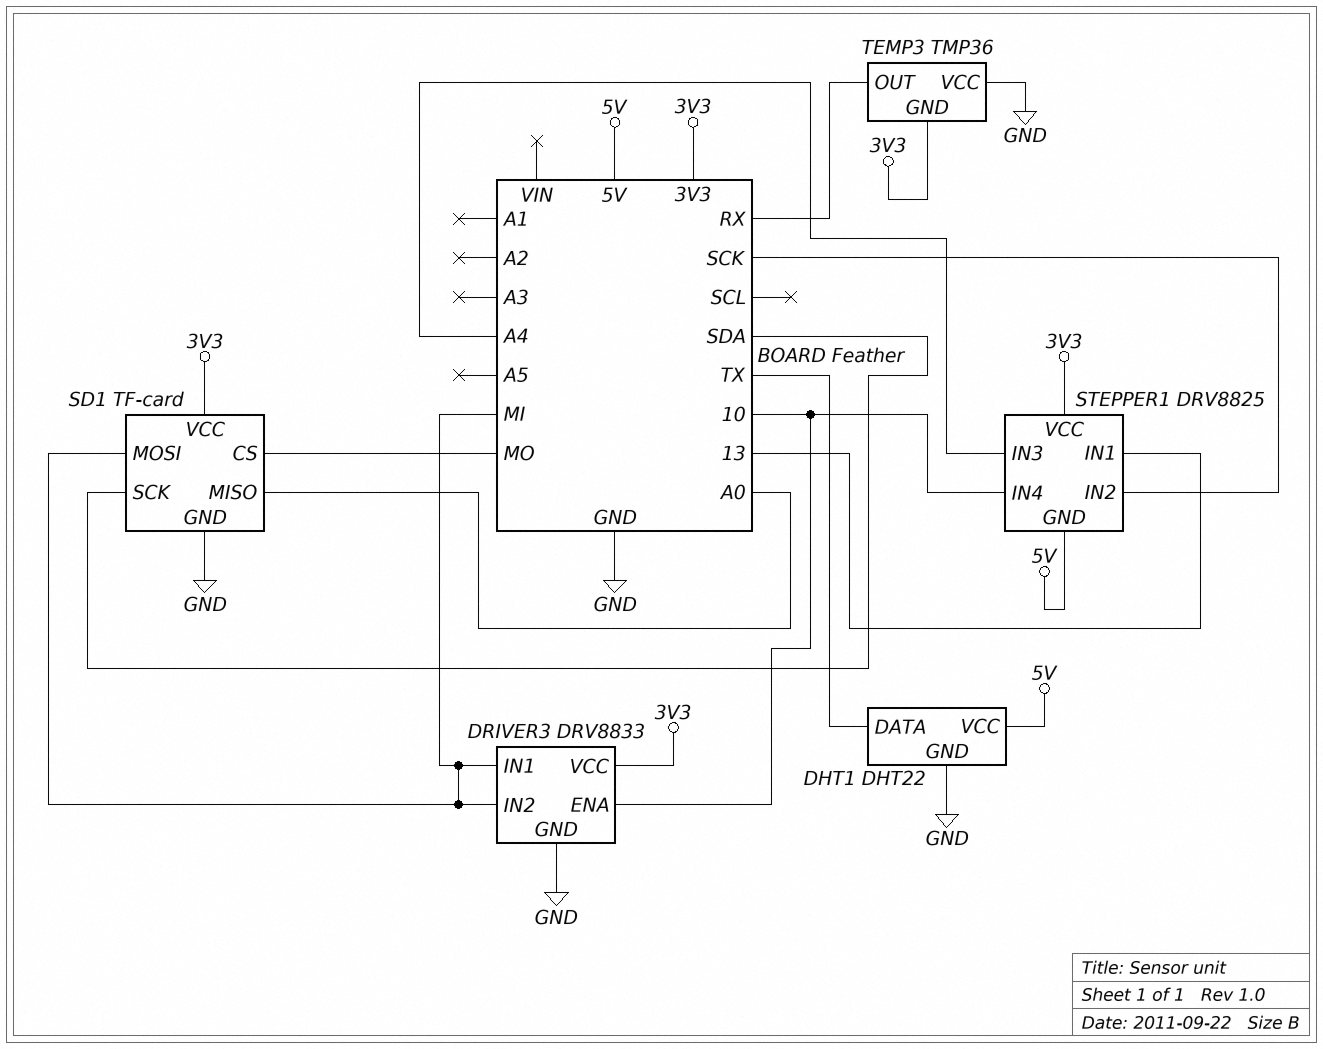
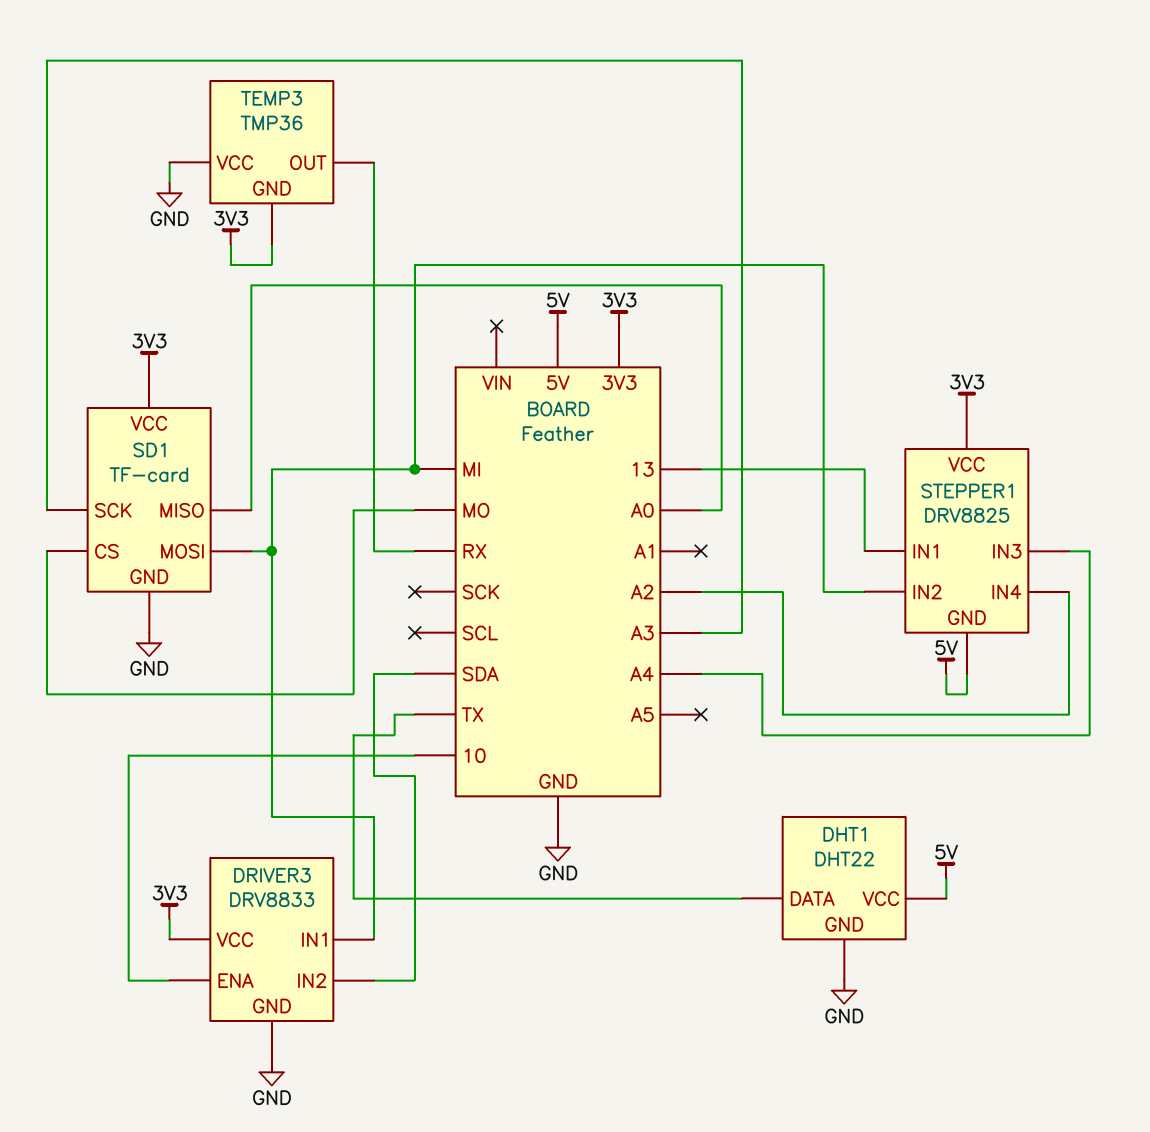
DRIVER3 pin IN2: MI -> SDA
SD1 pin SCK: SDA -> A3
STEPPER1 pin IN2: SCK -> MI
STEPPER1 pin IN4: 10 -> A2

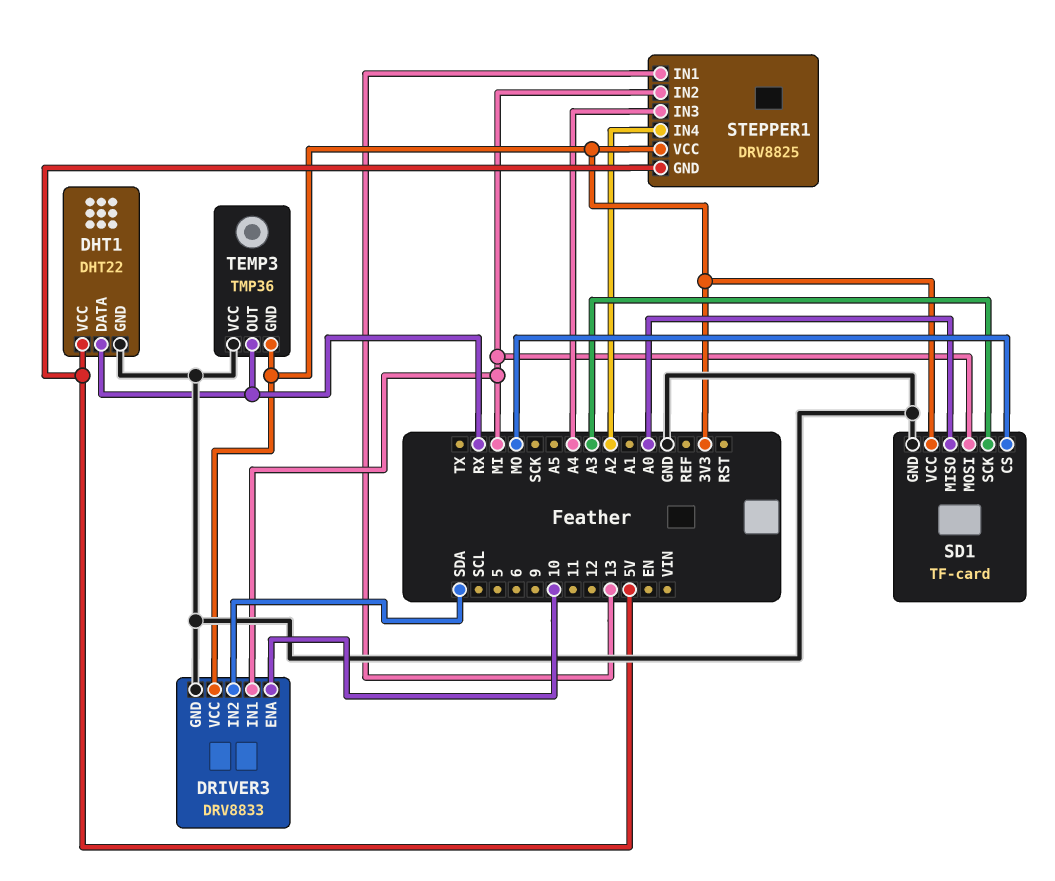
DHT1 pin DATA: TX -> RX

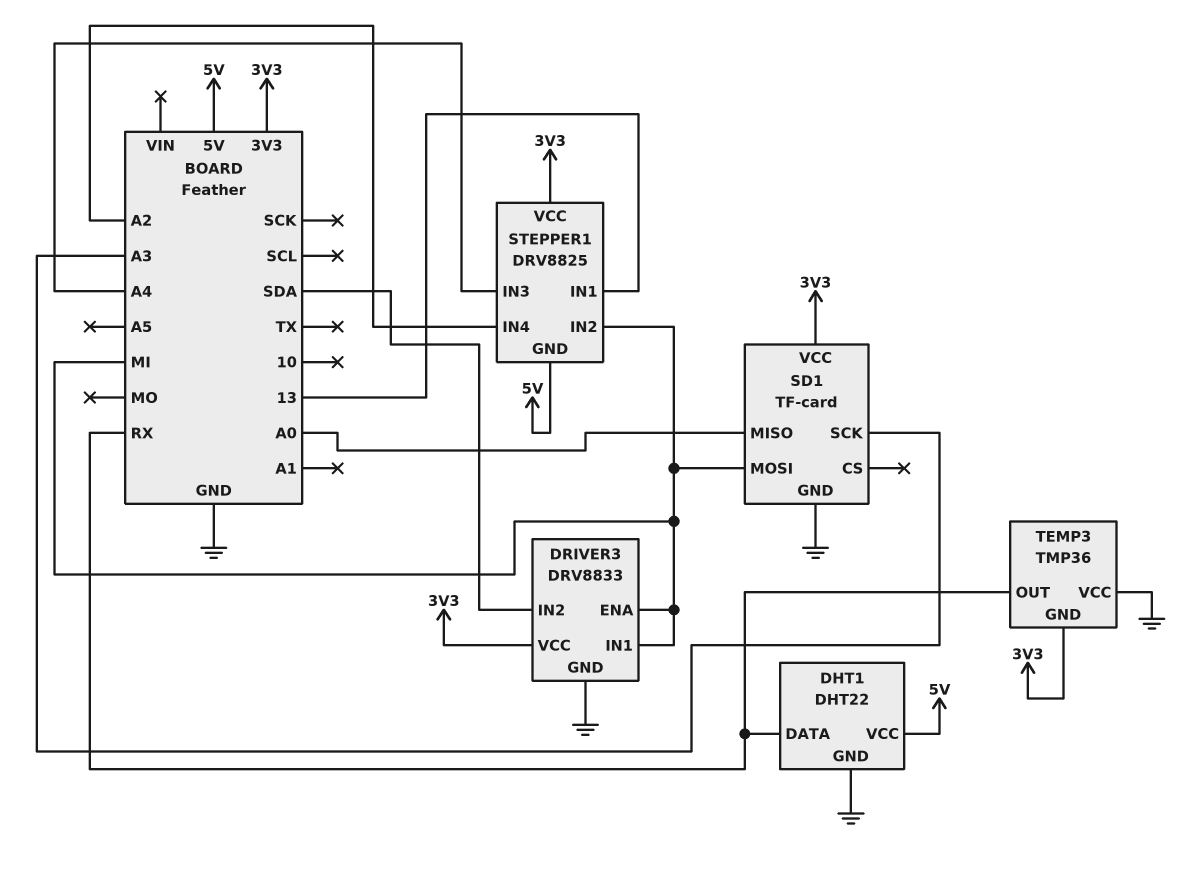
DRIVER3 pin ENA: 10 -> MI
SD1 pin CS: MO -> none

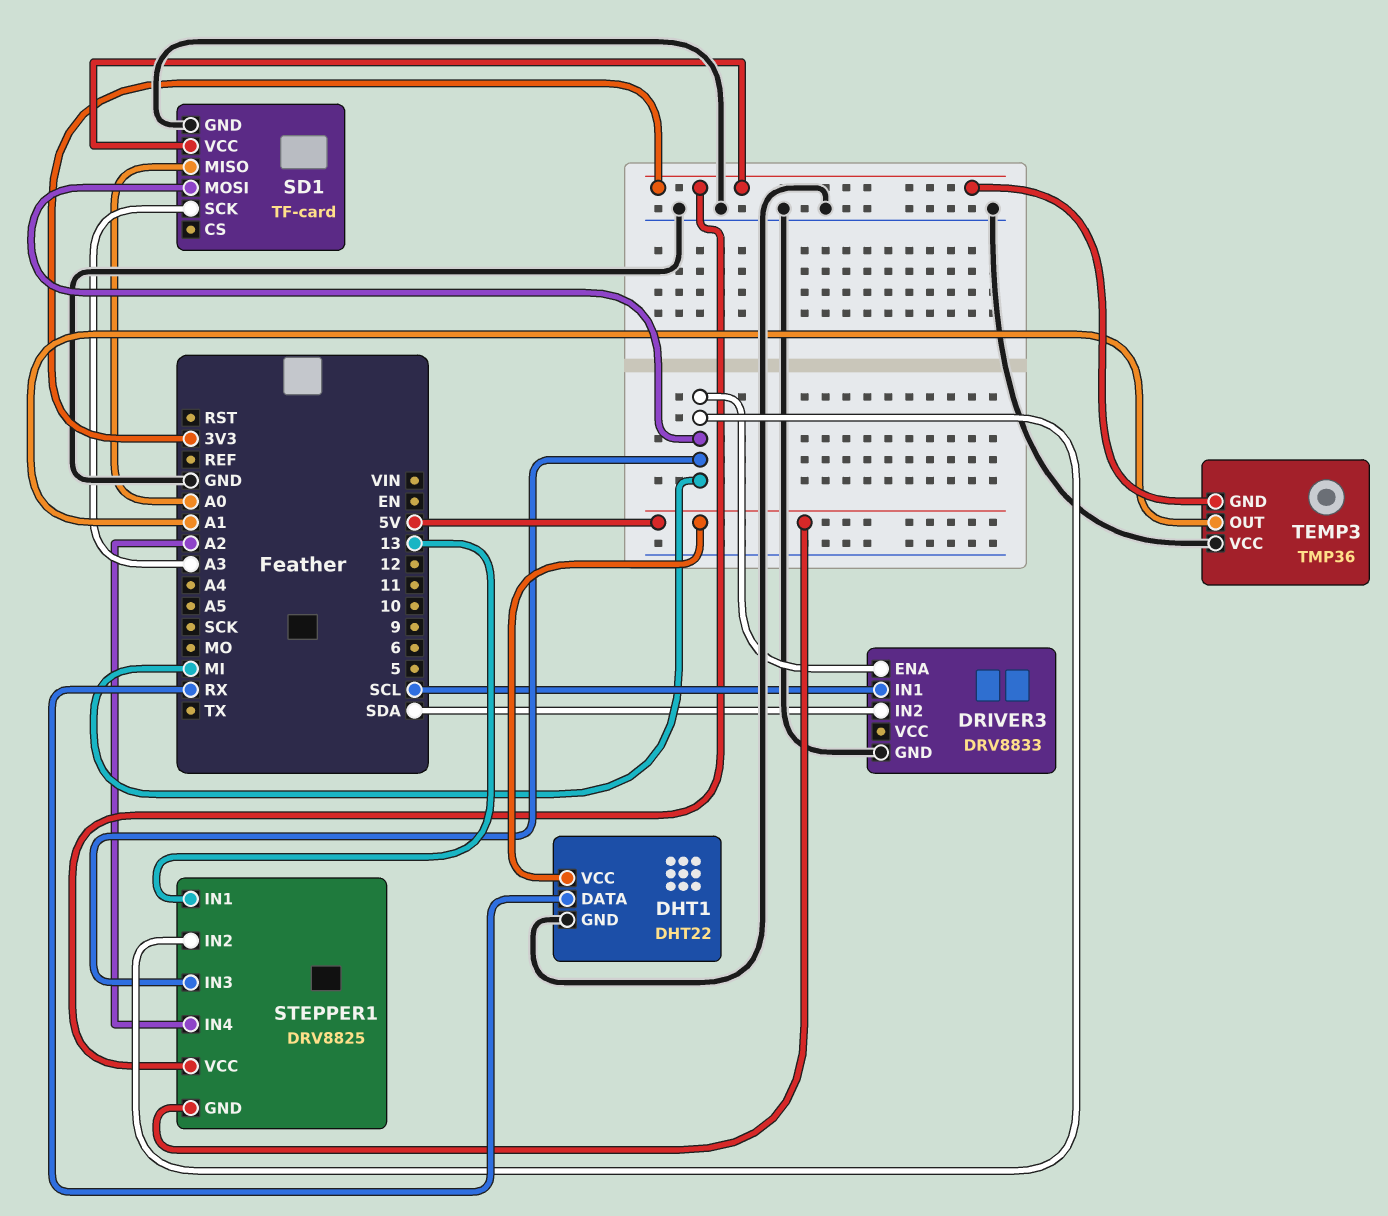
DRIVER3 pin IN1: MI -> SCL
DRIVER3 pin VCC: 3V3 -> none
STEPPER1 pin IN3: A4 -> MI
TEMP3 pin OUT: RX -> A1

